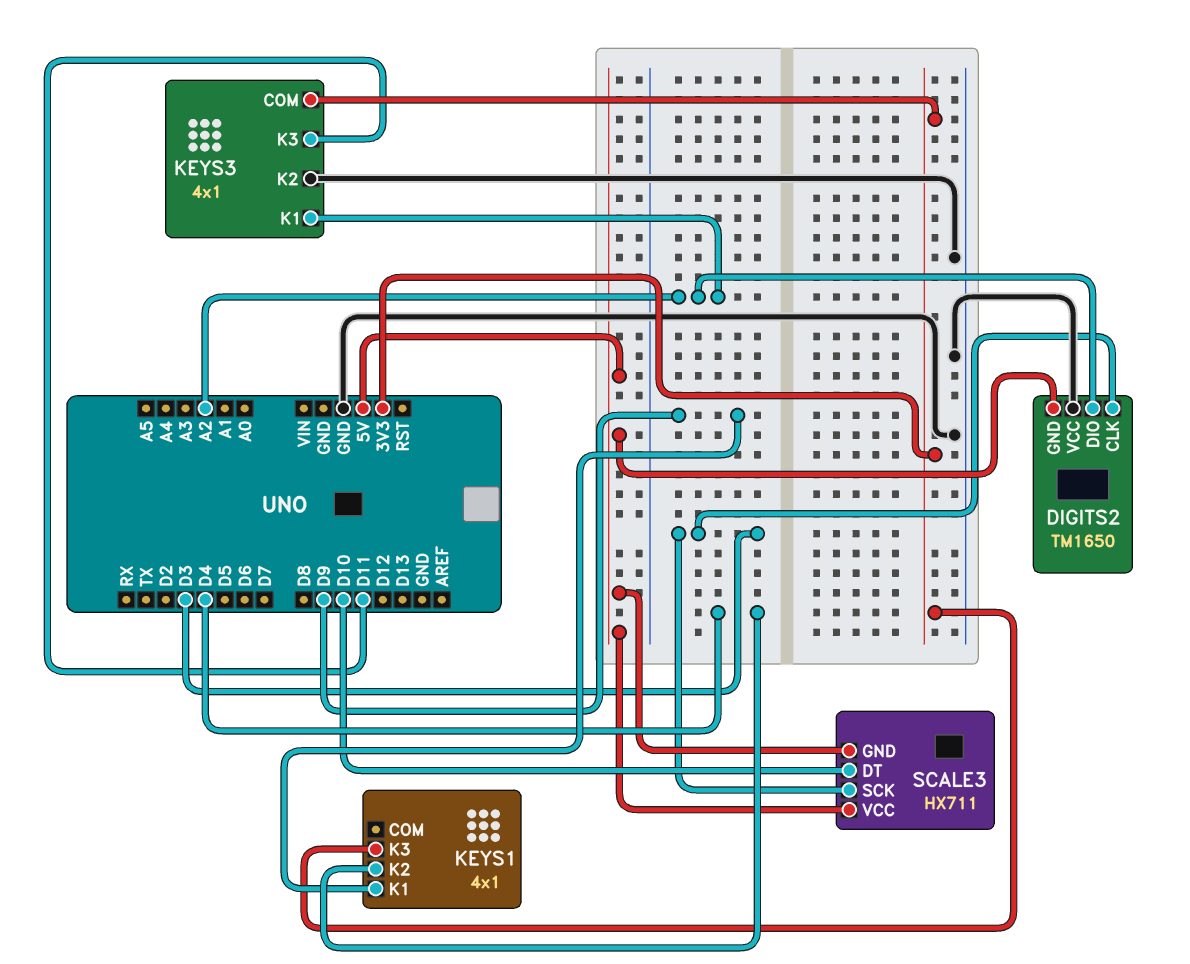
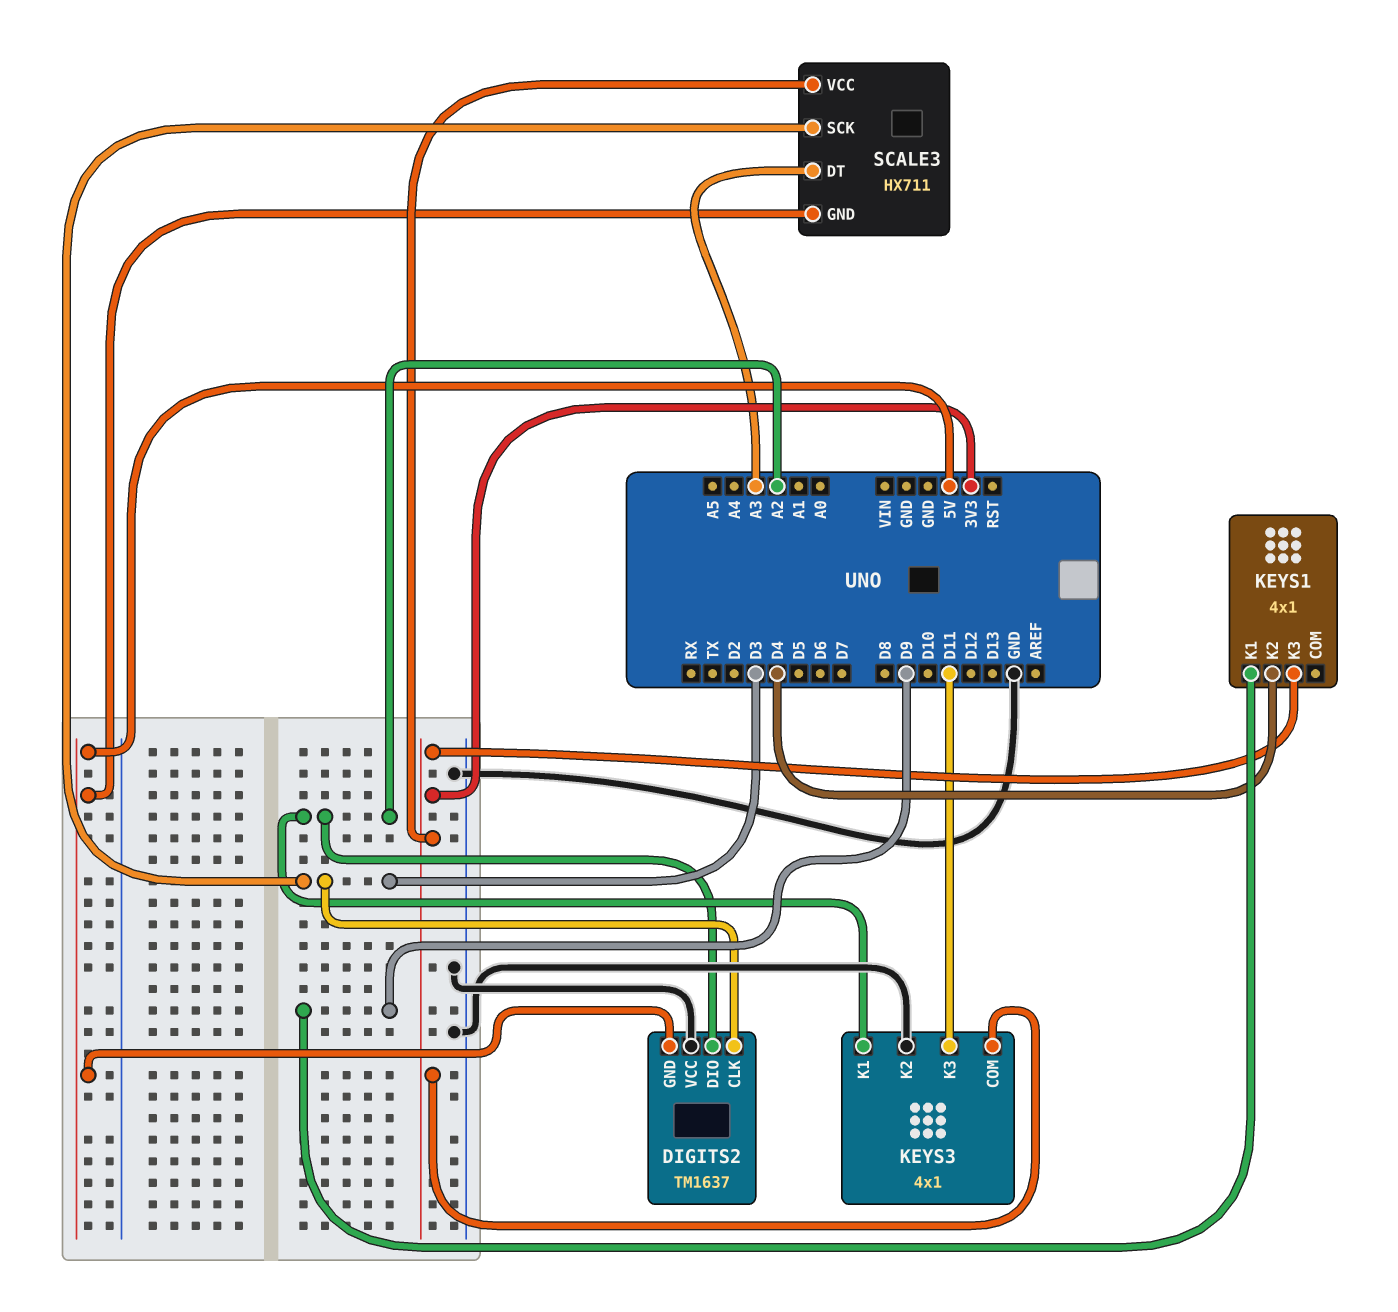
DIGITS2: TM1650 -> TM1637
SCALE3 pin DT: D10 -> A3
SCALE3 pin VCC: 5V -> 3V3

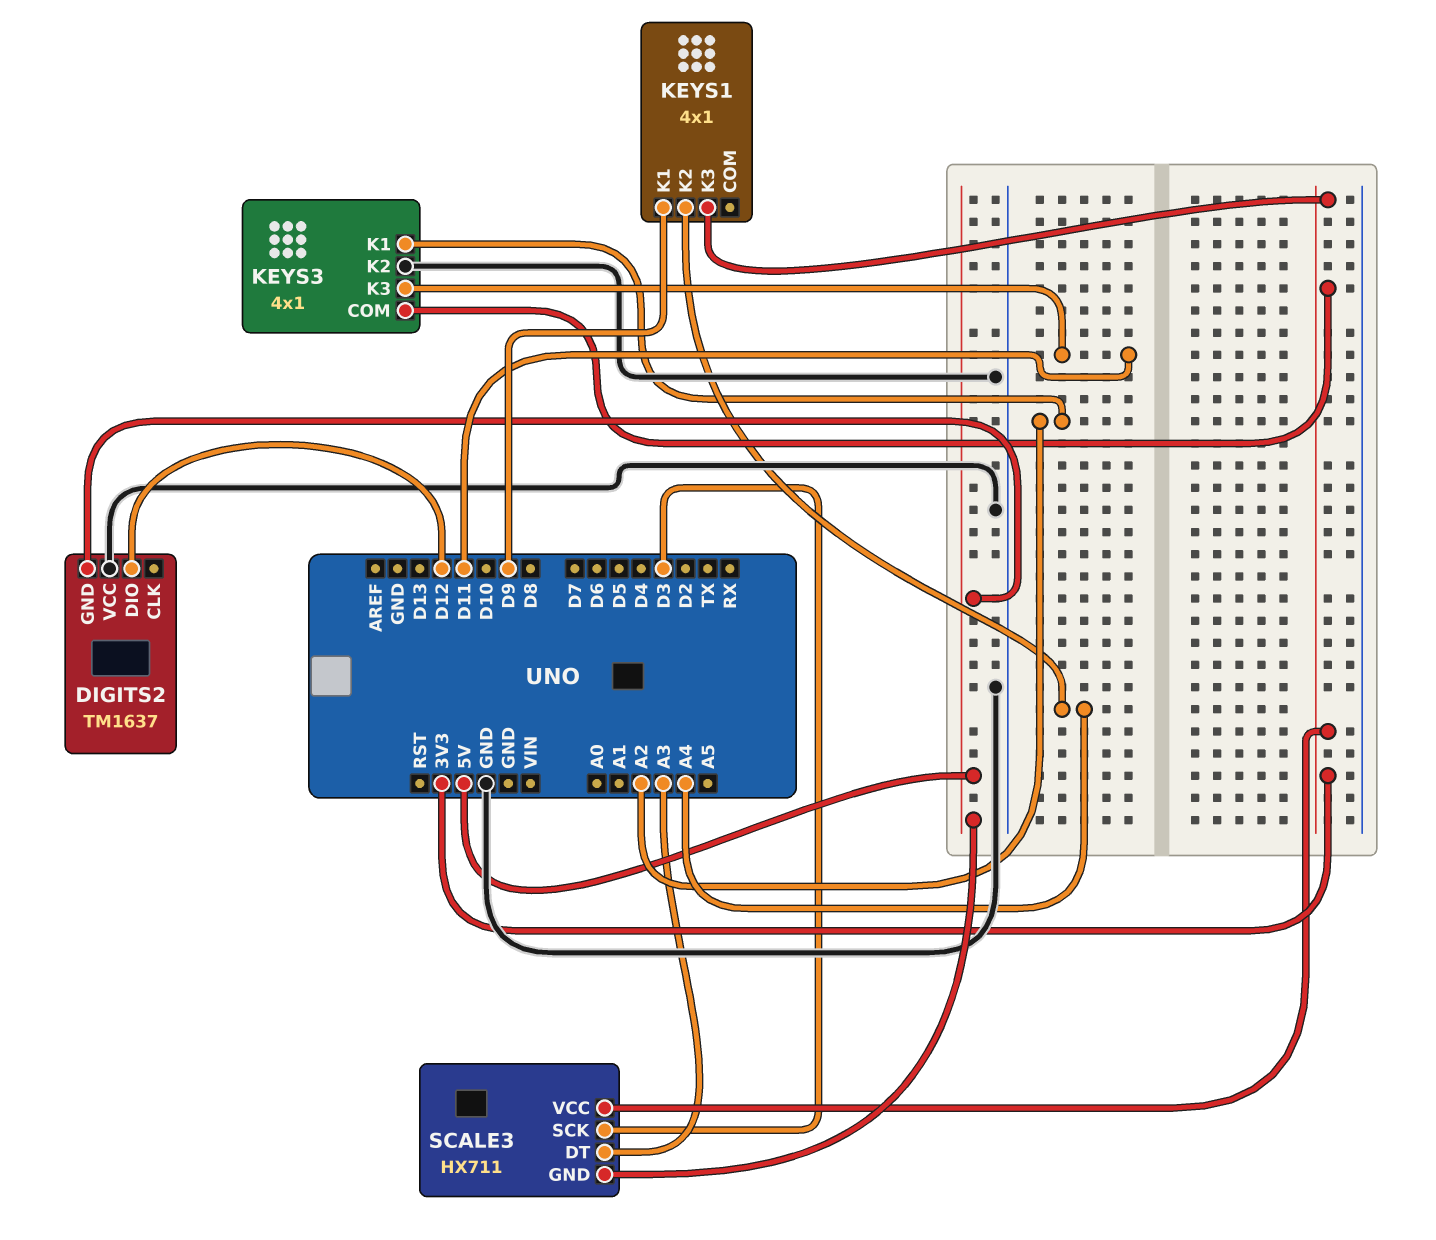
DIGITS2 pin CLK: D3 -> none
DIGITS2 pin DIO: A2 -> D12
KEYS1 pin K2: D4 -> A4

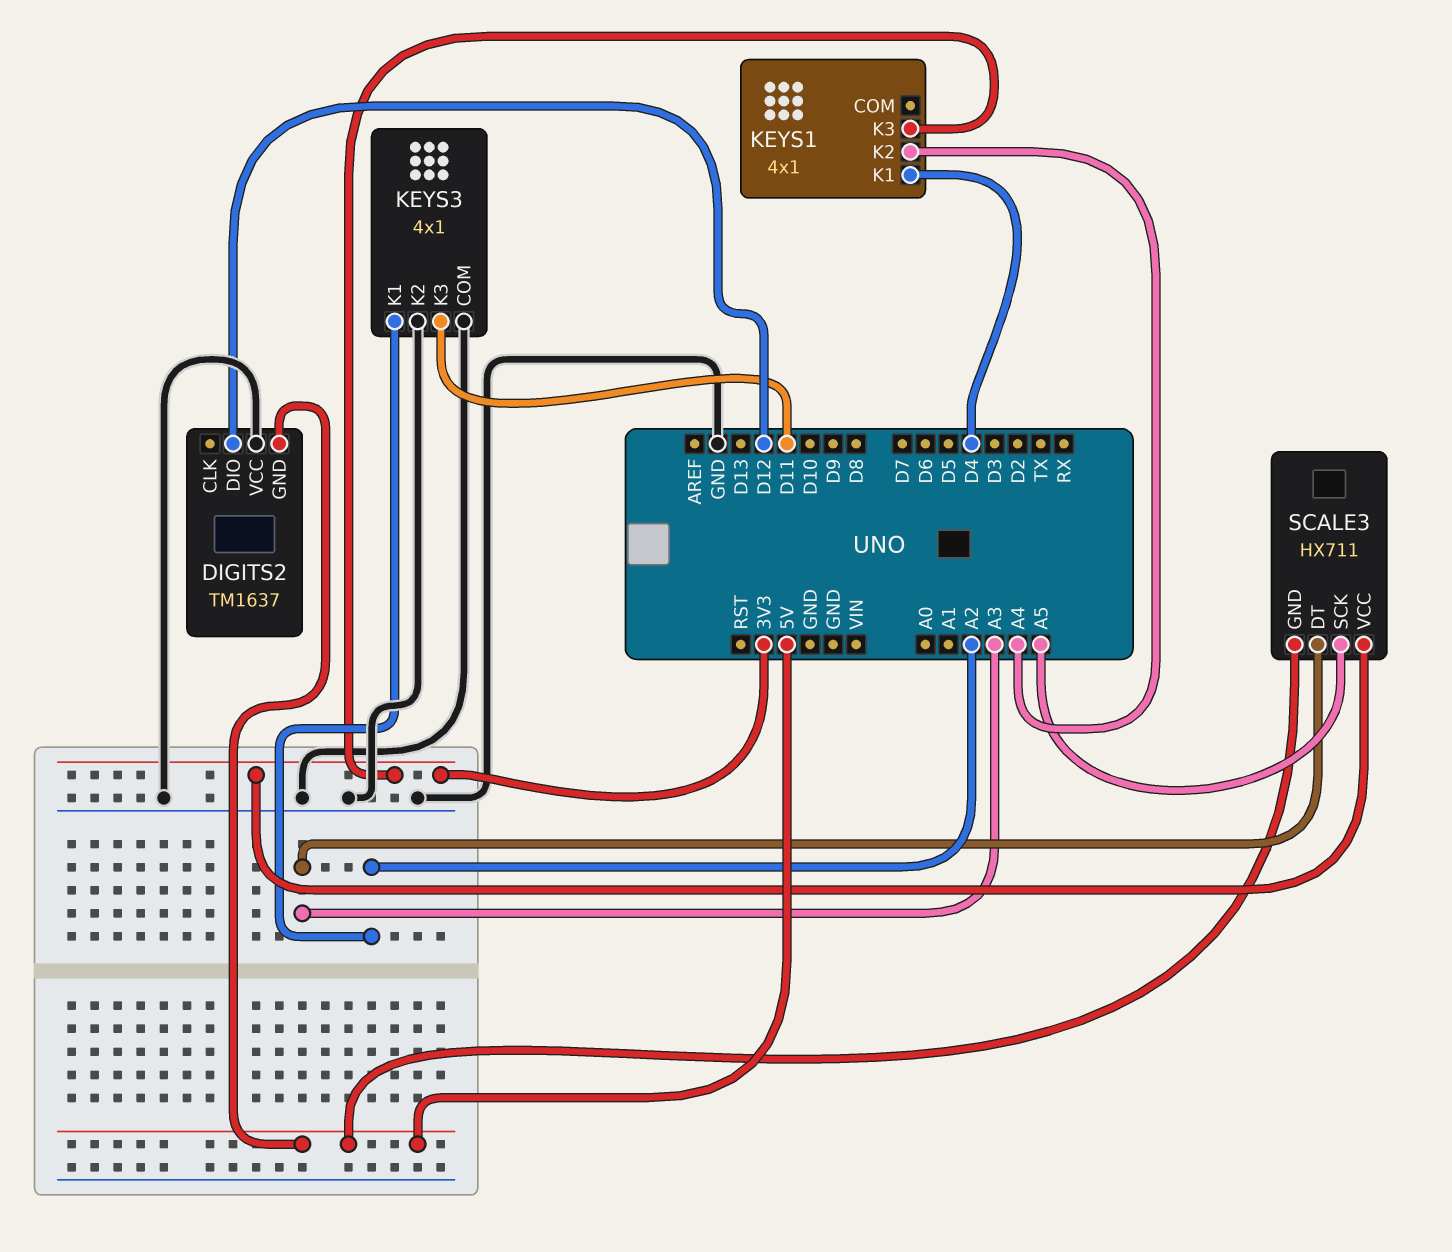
KEYS1 pin K1: D9 -> D4
KEYS3 pin COM: 3V3 -> GND
SCALE3 pin SCK: D3 -> A5

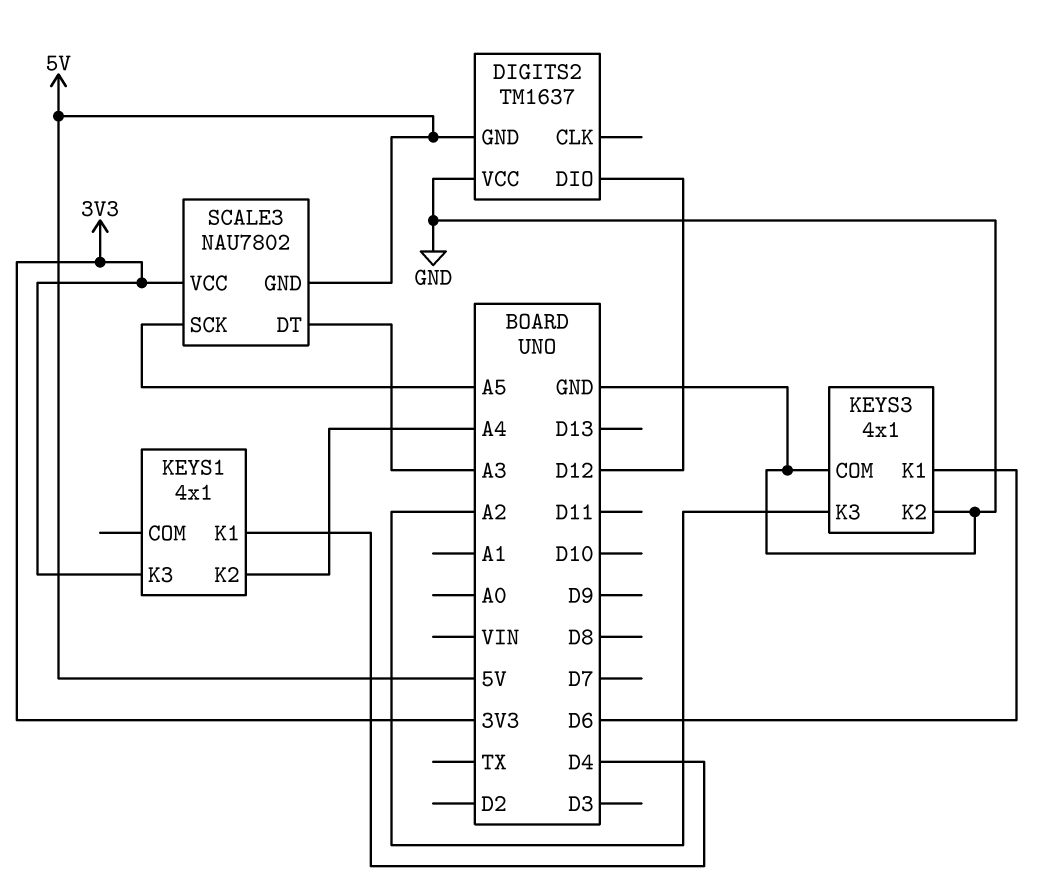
KEYS3 pin K1: A2 -> D6
KEYS3 pin K3: D11 -> A2
SCALE3: HX711 -> NAU7802

